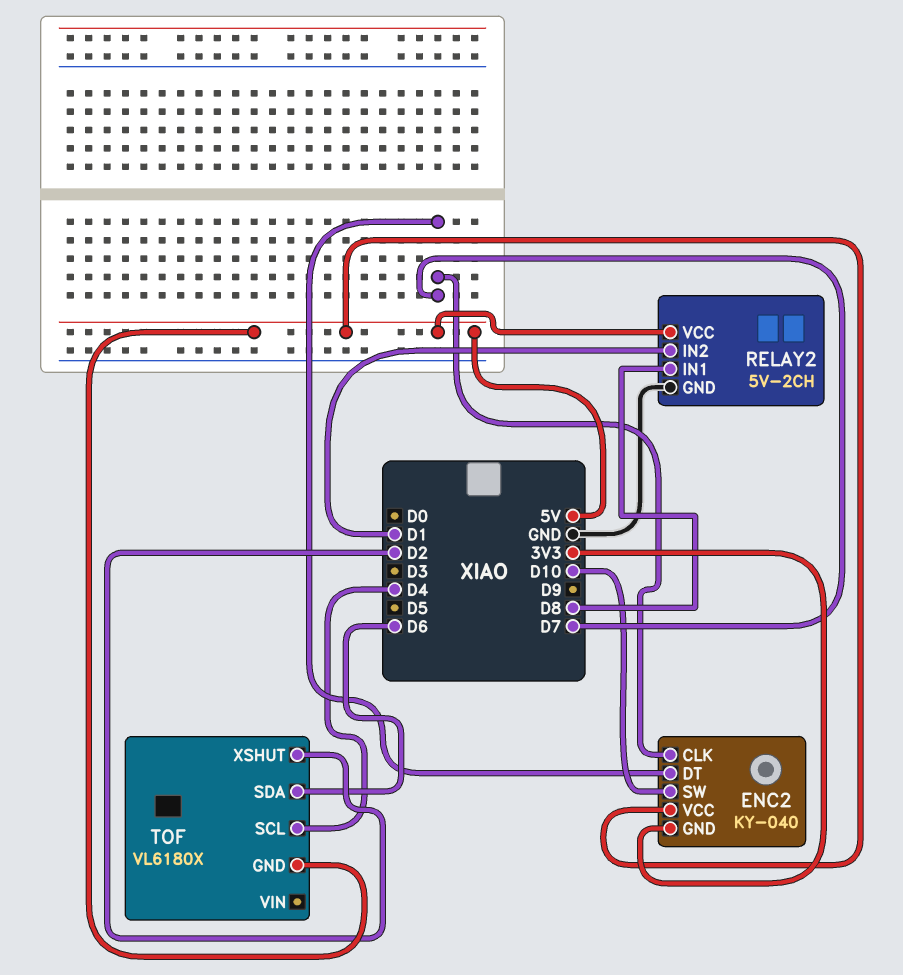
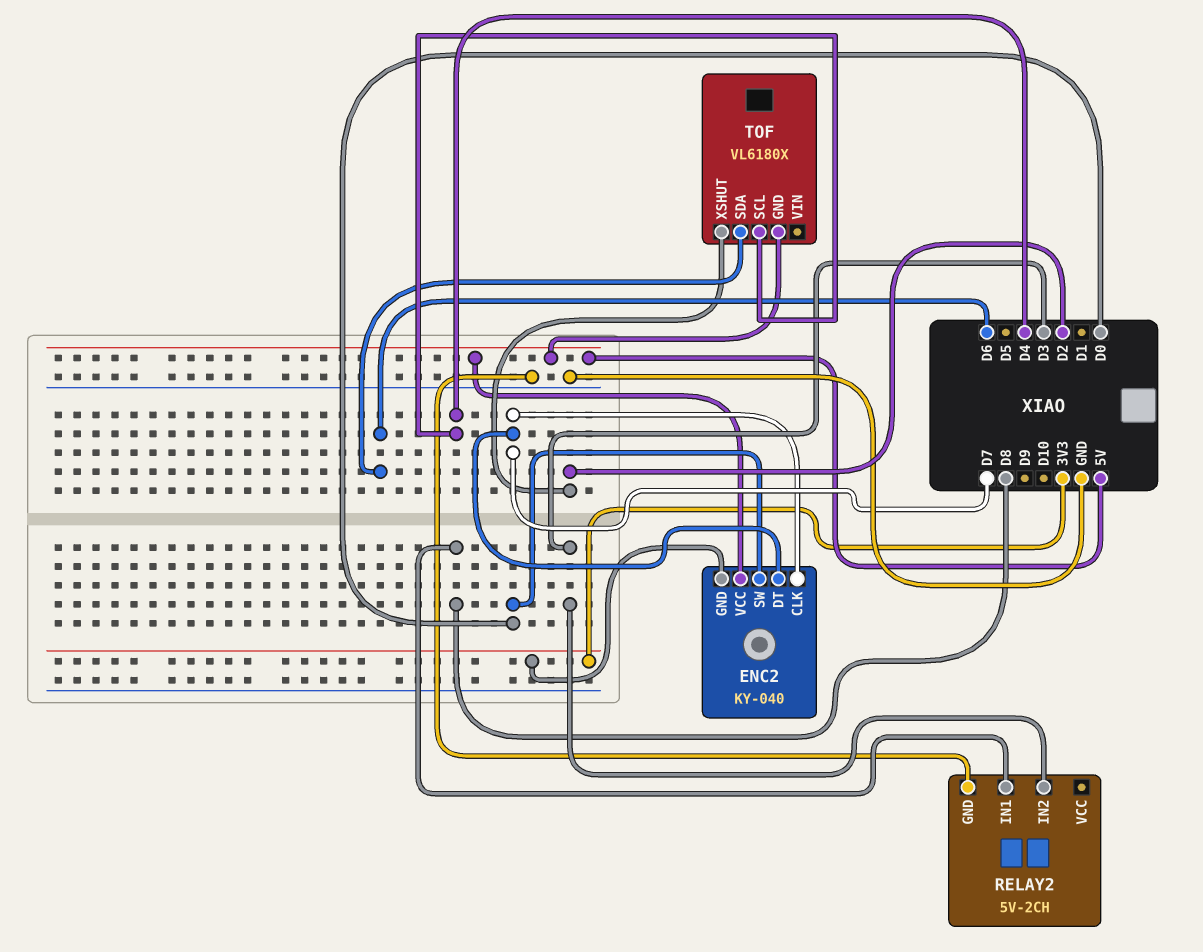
ENC2 pin SW: D10 -> D0
RELAY2 pin IN2: D1 -> D3
RELAY2 pin VCC: 5V -> none

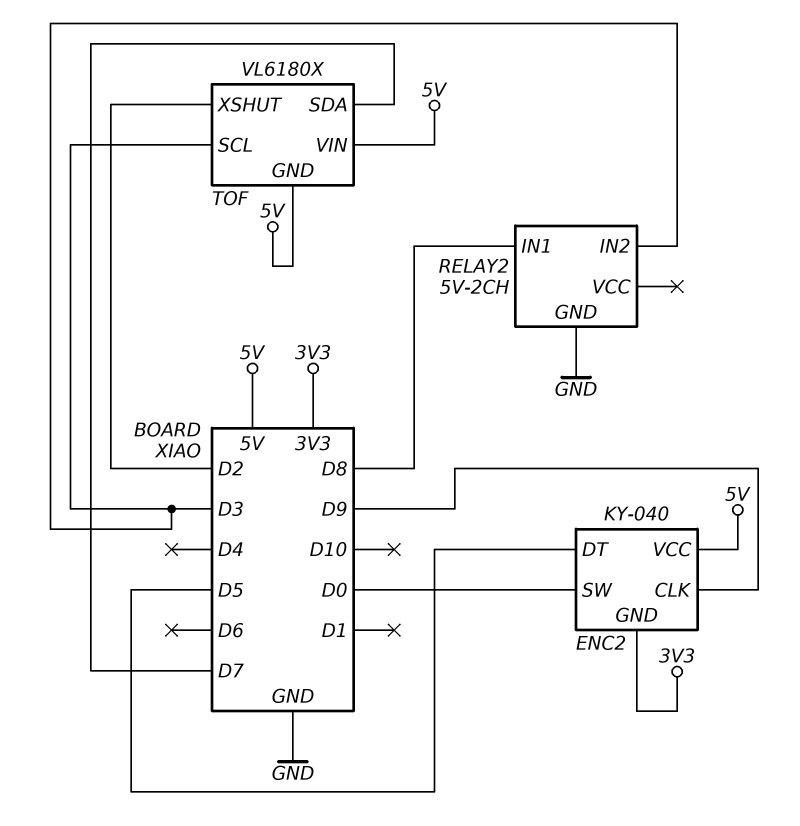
ENC2 pin CLK: D7 -> D9
ENC2 pin DT: D7 -> D5
TOF pin SCL: D4 -> D3
TOF pin SDA: D6 -> D7
TOF pin VIN: none -> 5V

